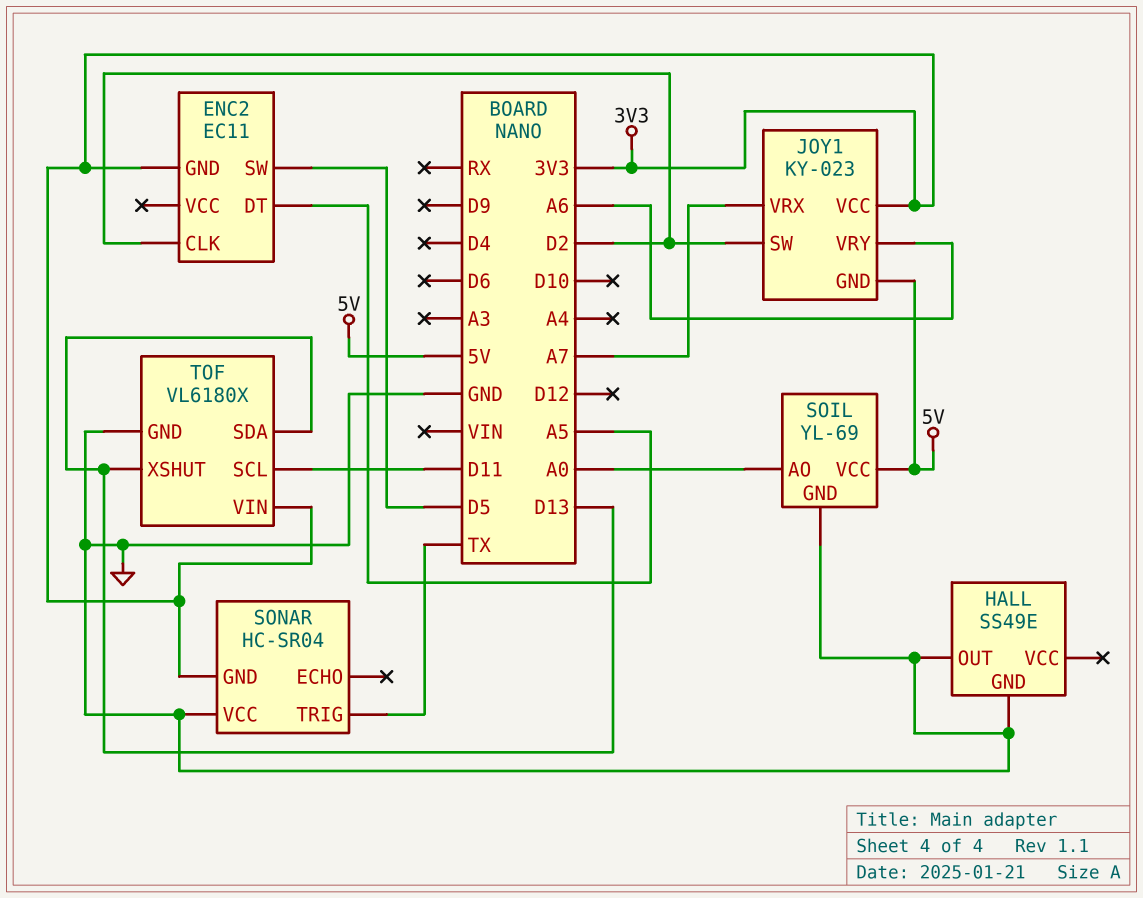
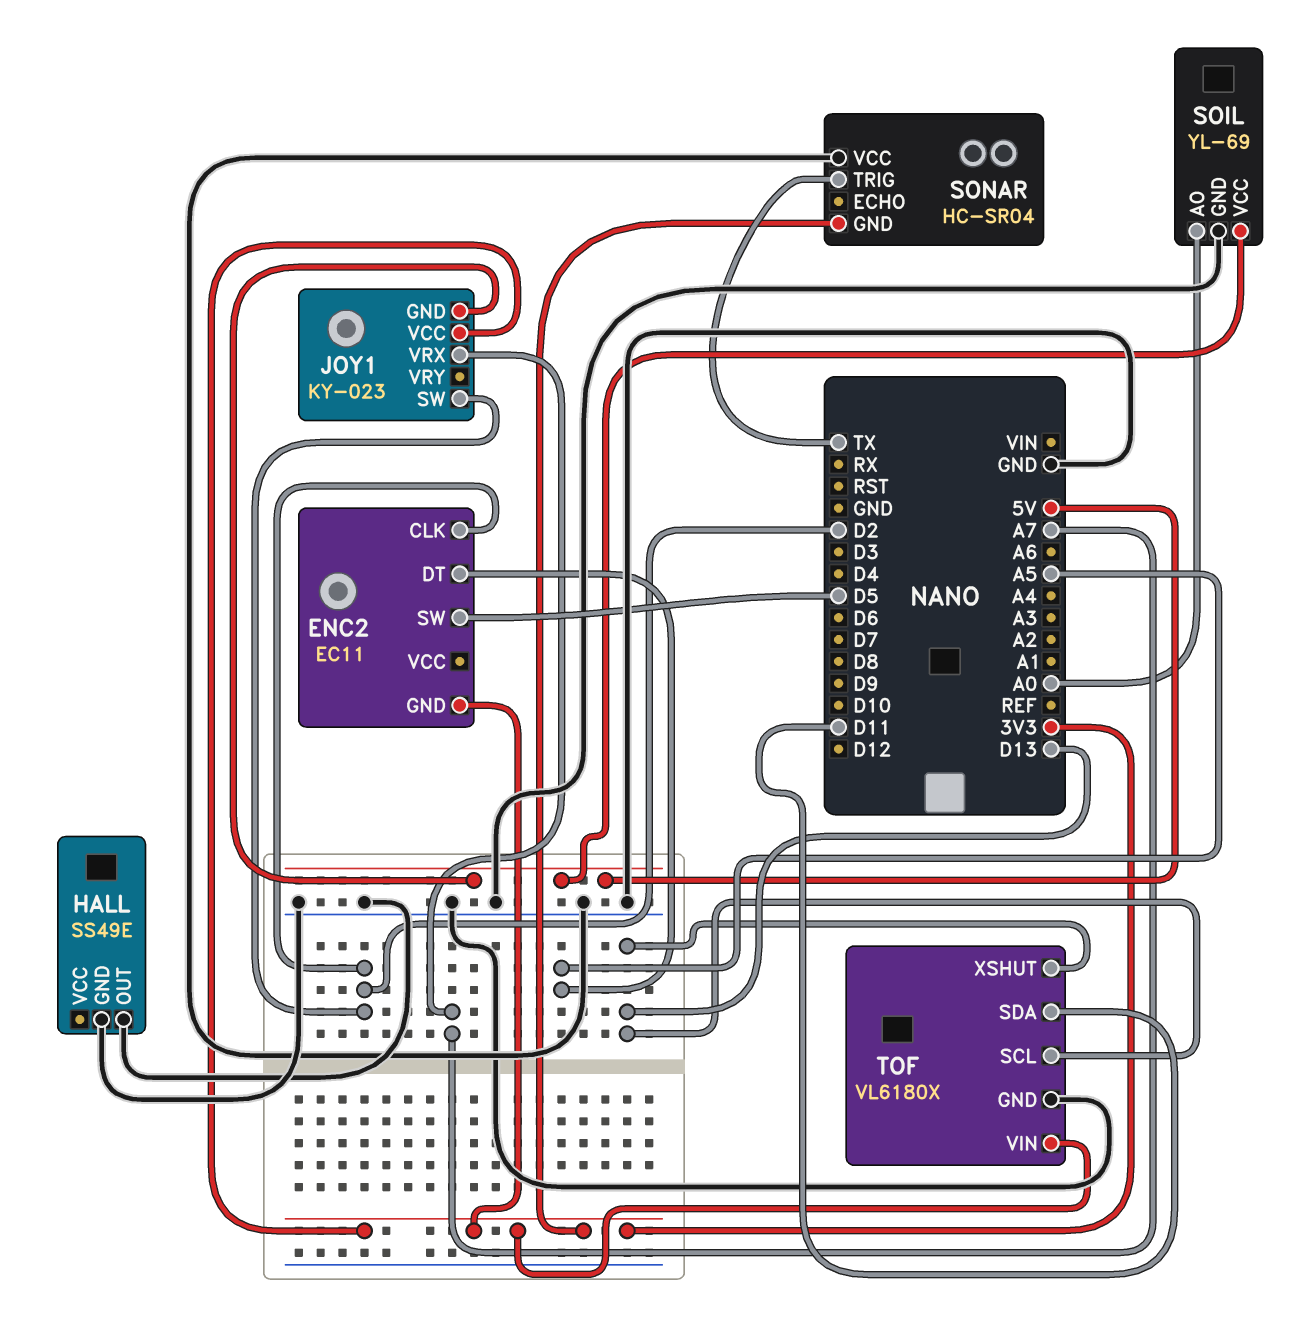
JOY1 pin VRY: A6 -> none
TOF pin SCL: D11 -> D13
TOF pin SDA: D13 -> D11

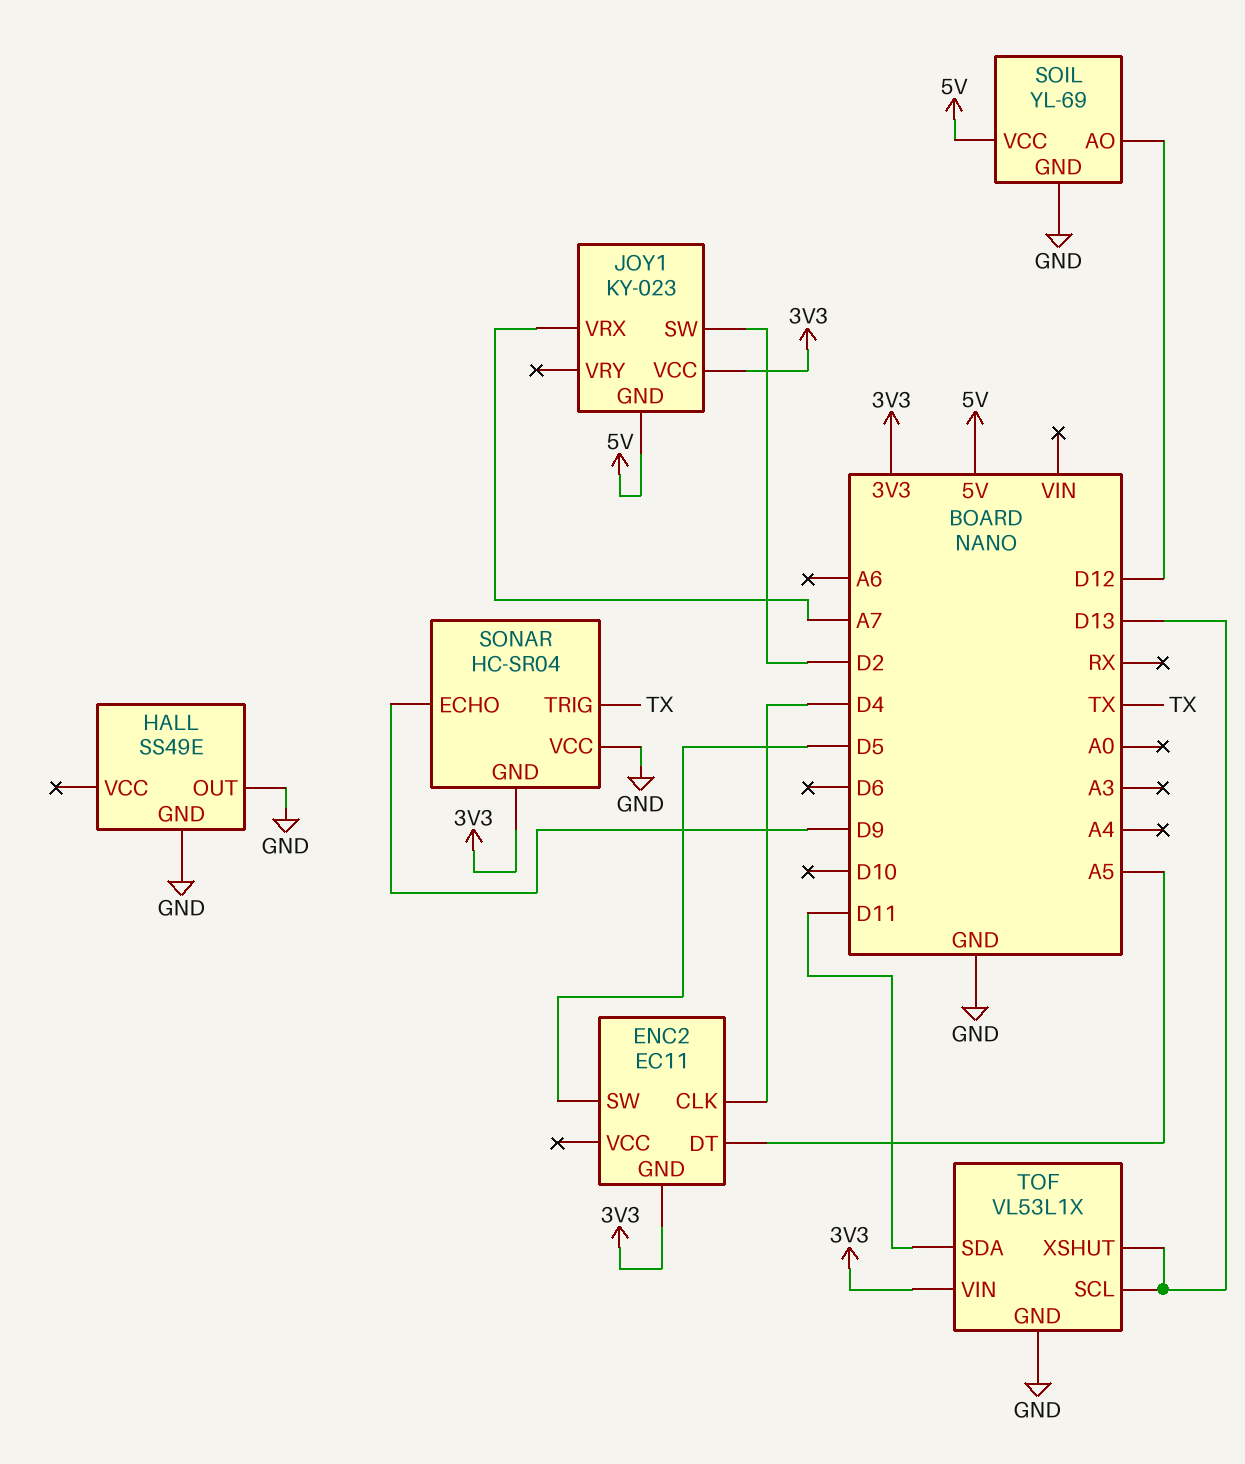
ENC2 pin CLK: D2 -> D4
SOIL pin AO: A0 -> D12
SONAR pin ECHO: none -> D9
TOF: VL6180X -> VL53L1X

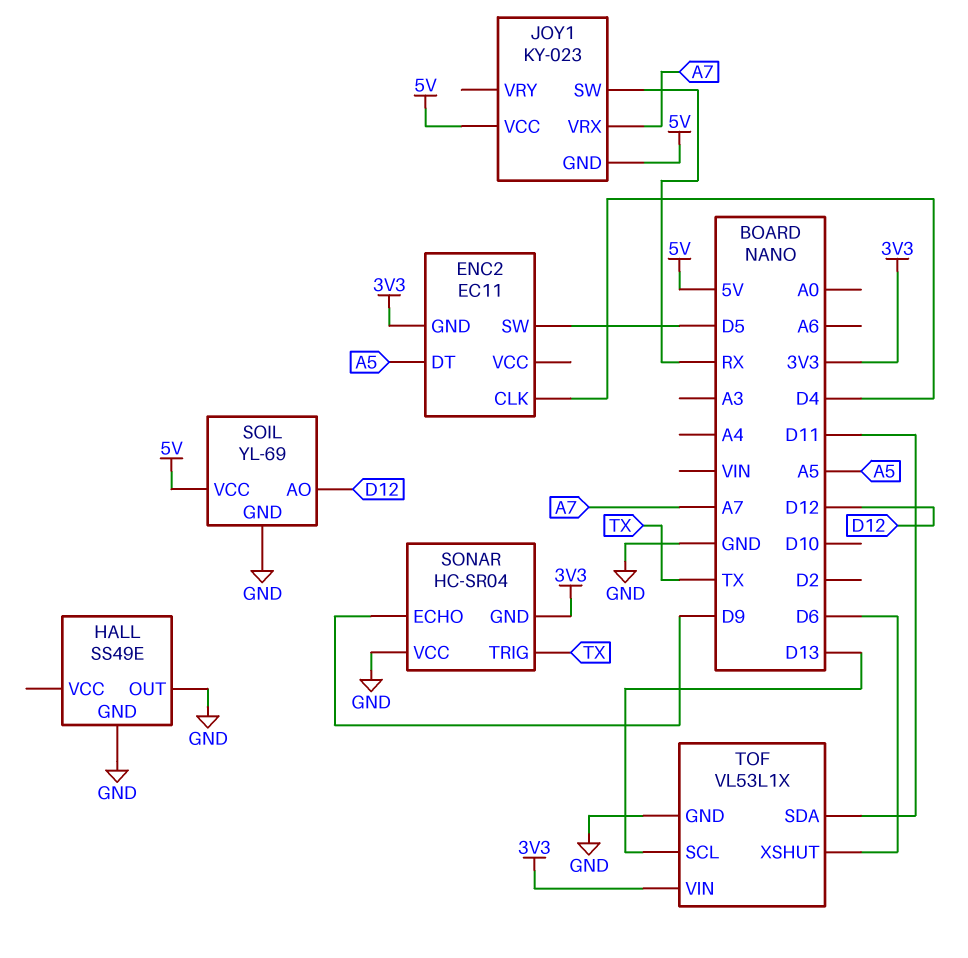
JOY1 pin SW: D2 -> RX
JOY1 pin VCC: 3V3 -> 5V
TOF pin XSHUT: D13 -> D6

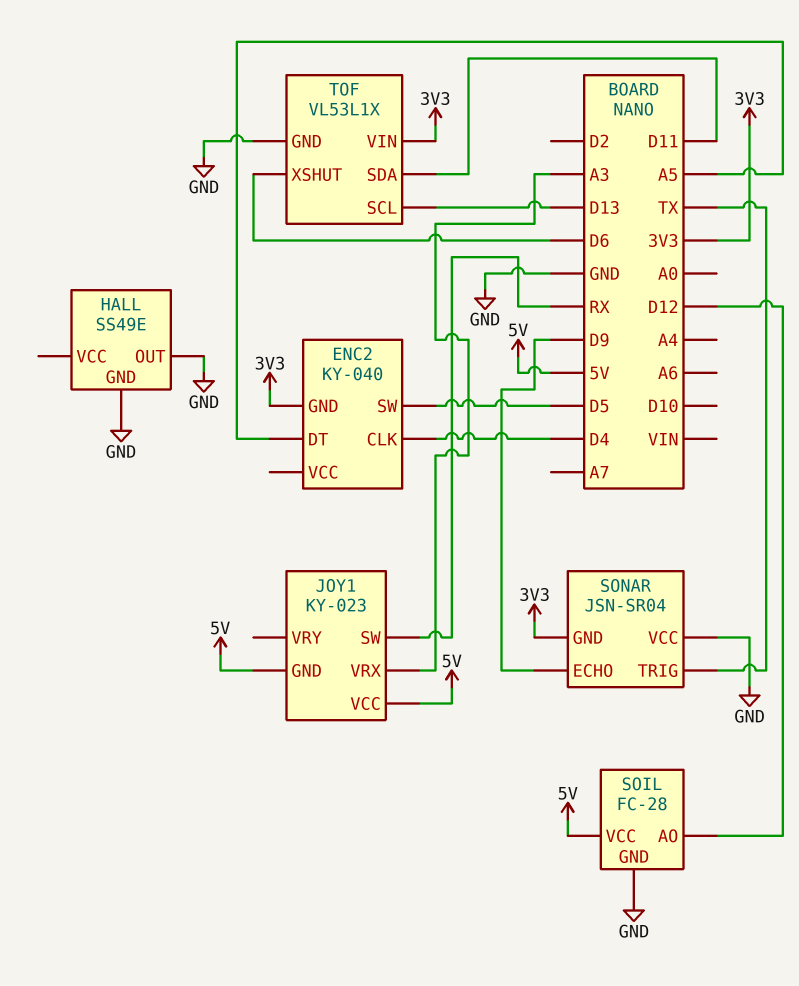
ENC2: EC11 -> KY-040
JOY1 pin VRX: A7 -> A3
SOIL: YL-69 -> FC-28
SONAR: HC-SR04 -> JSN-SR04

